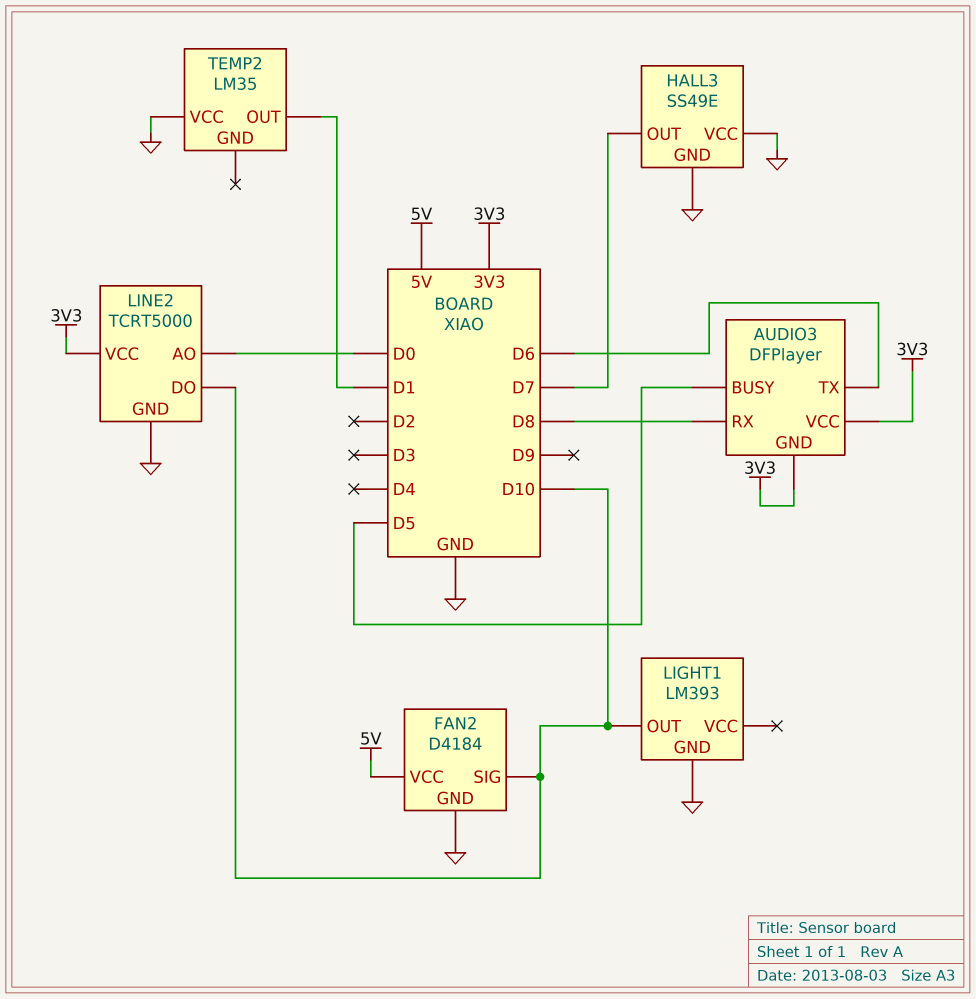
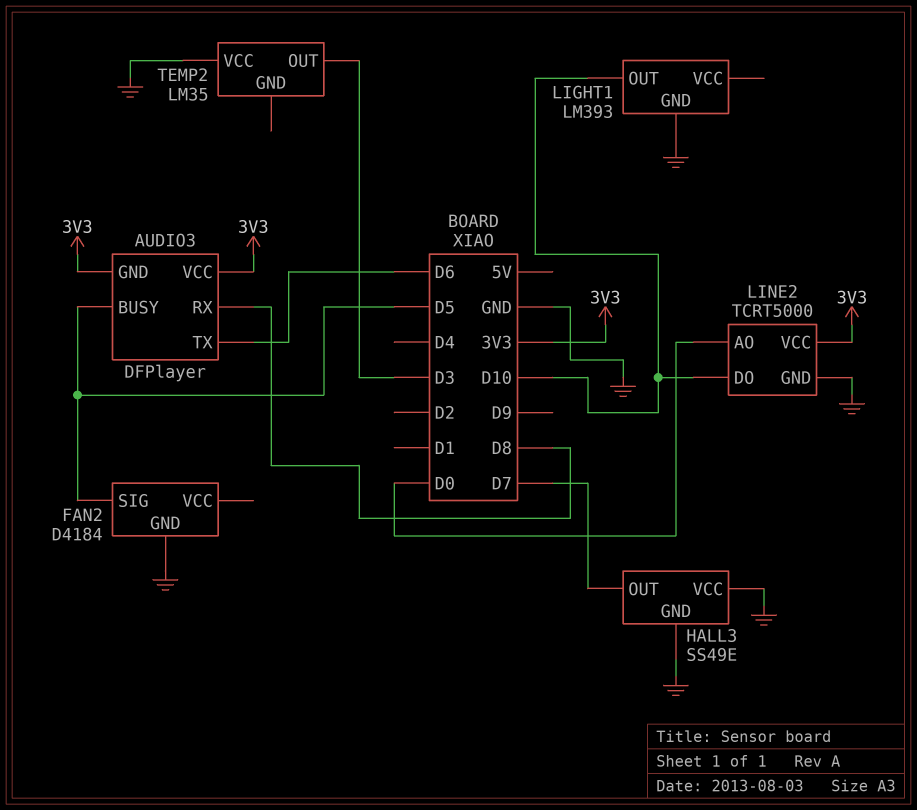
FAN2 pin SIG: D10 -> D5
FAN2 pin VCC: 5V -> none
TEMP2 pin OUT: D1 -> D3

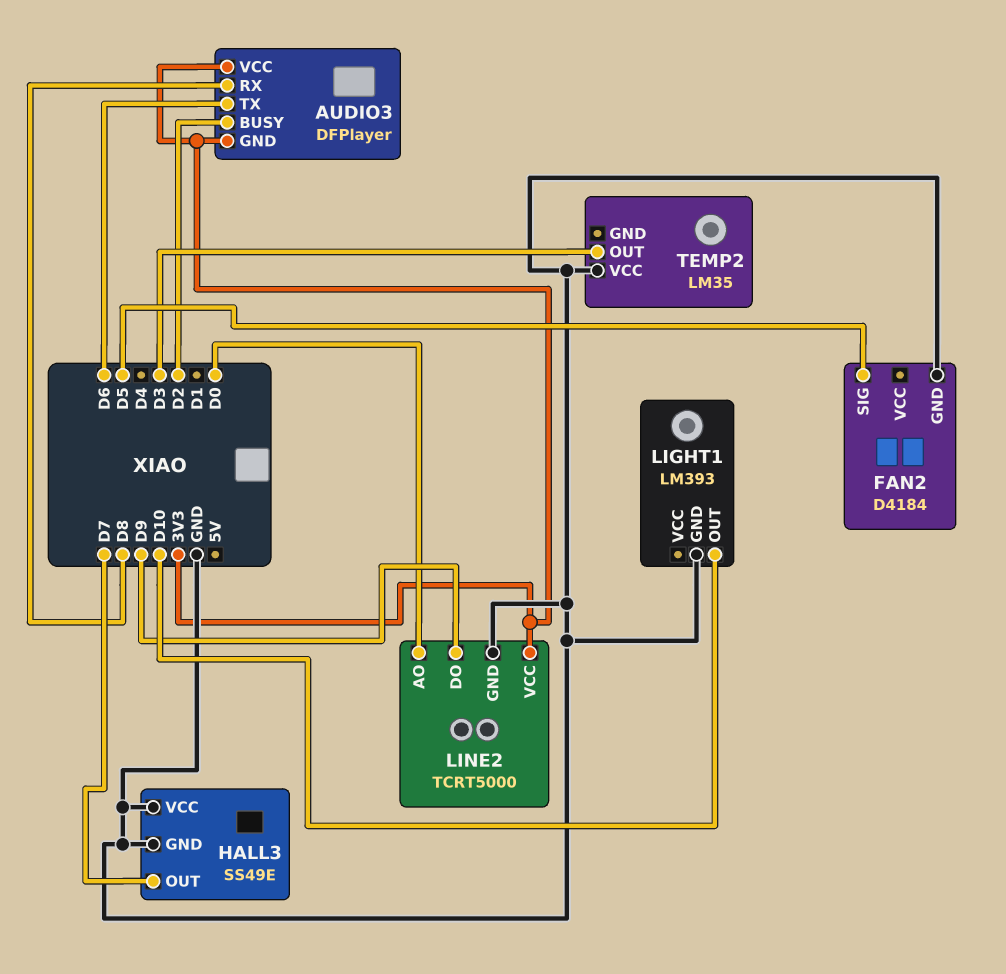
AUDIO3 pin BUSY: D5 -> D2
LINE2 pin DO: D10 -> D9

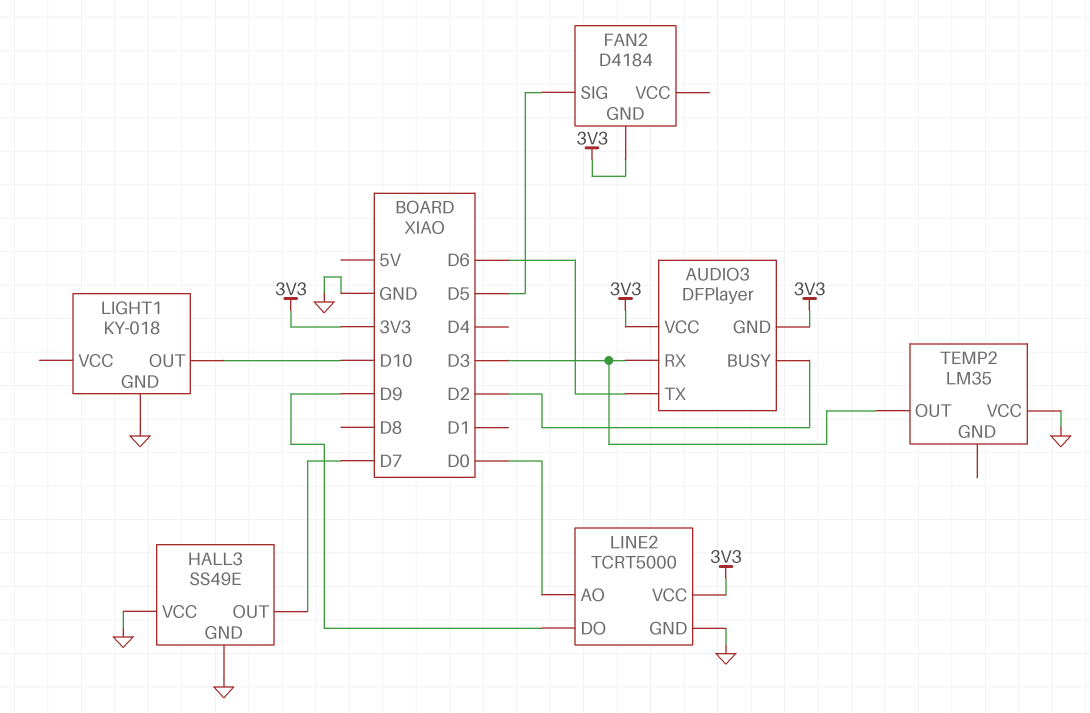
AUDIO3 pin RX: D8 -> D3
FAN2 pin GND: GND -> 3V3
LIGHT1: LM393 -> KY-018

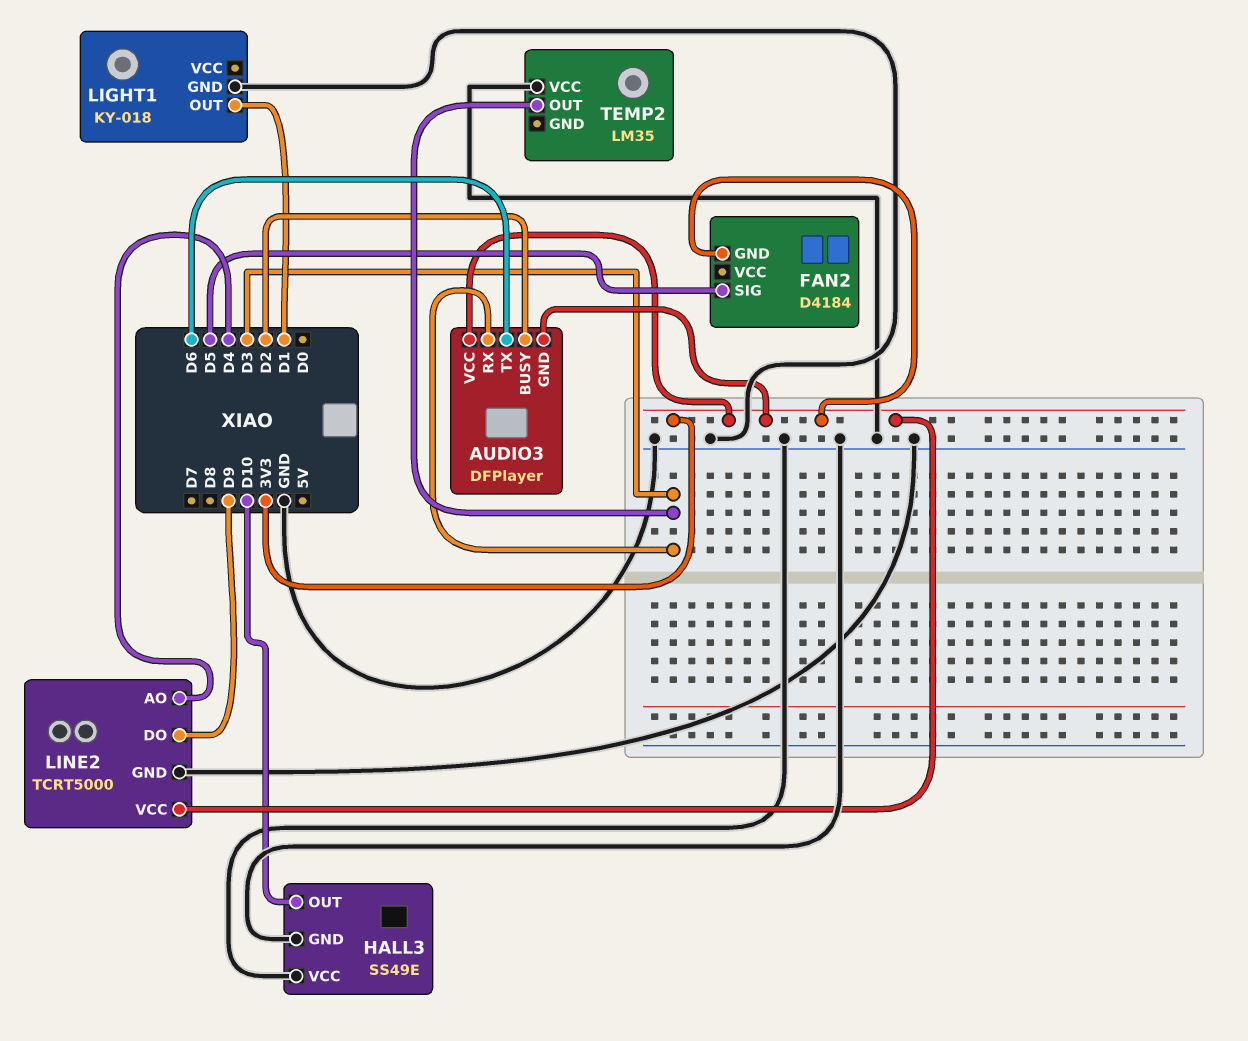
HALL3 pin OUT: D7 -> D10
LIGHT1 pin OUT: D10 -> D1
LINE2 pin AO: D0 -> D4

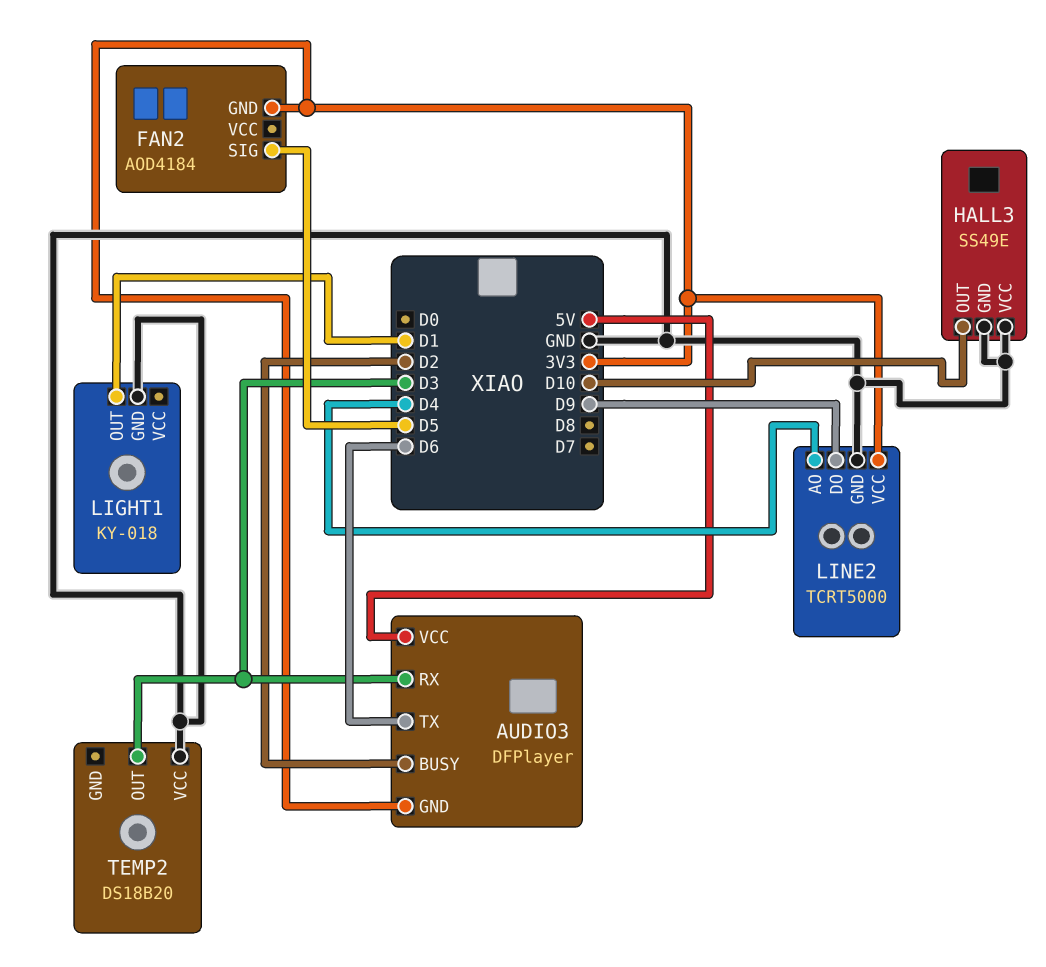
AUDIO3 pin VCC: 3V3 -> 5V
FAN2: D4184 -> AOD4184
TEMP2: LM35 -> DS18B20

